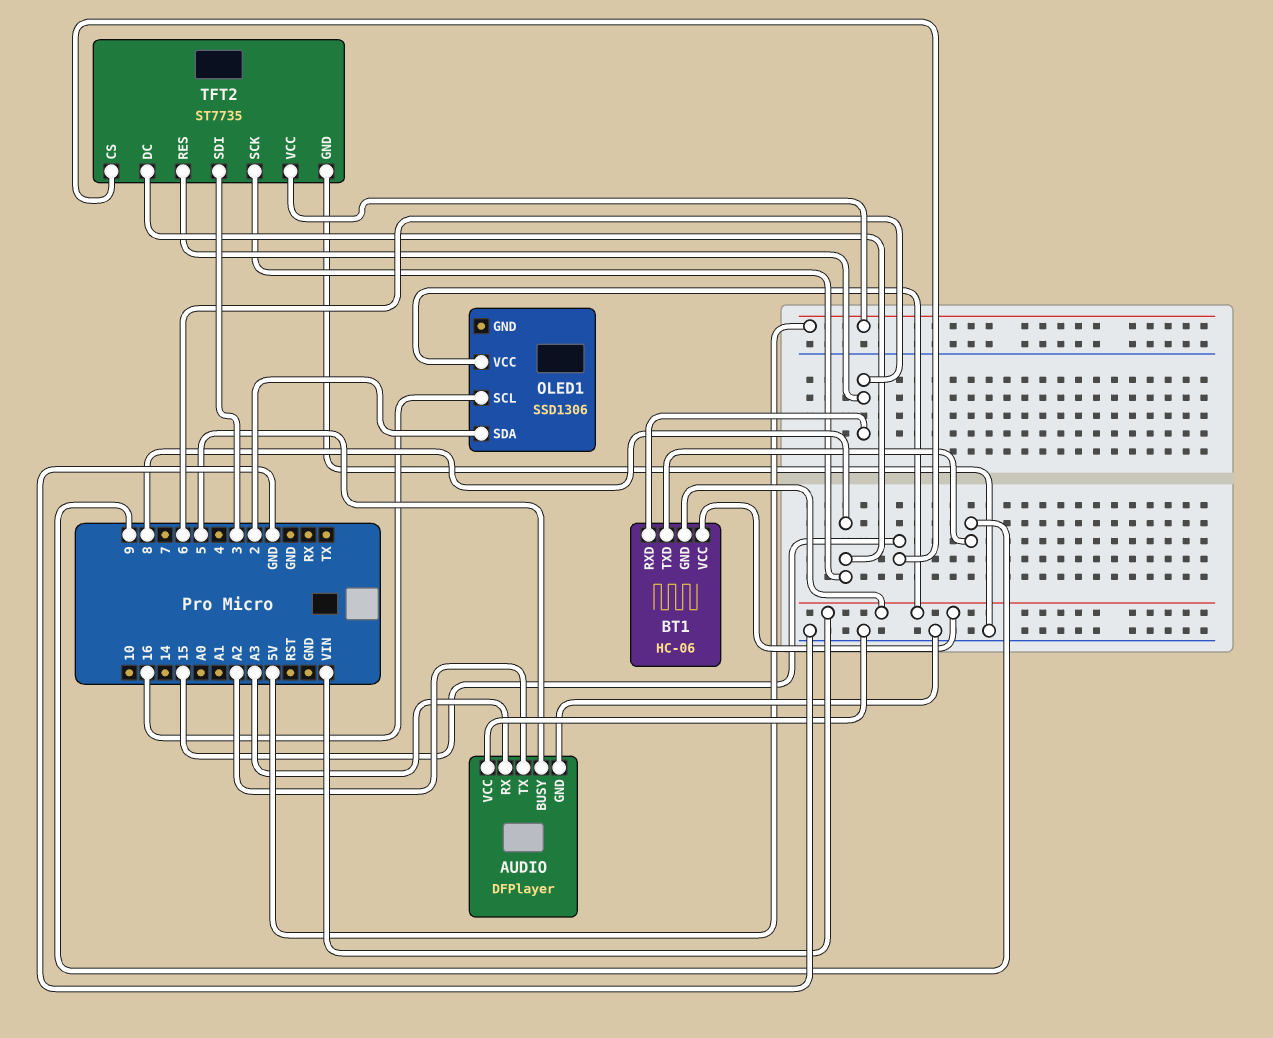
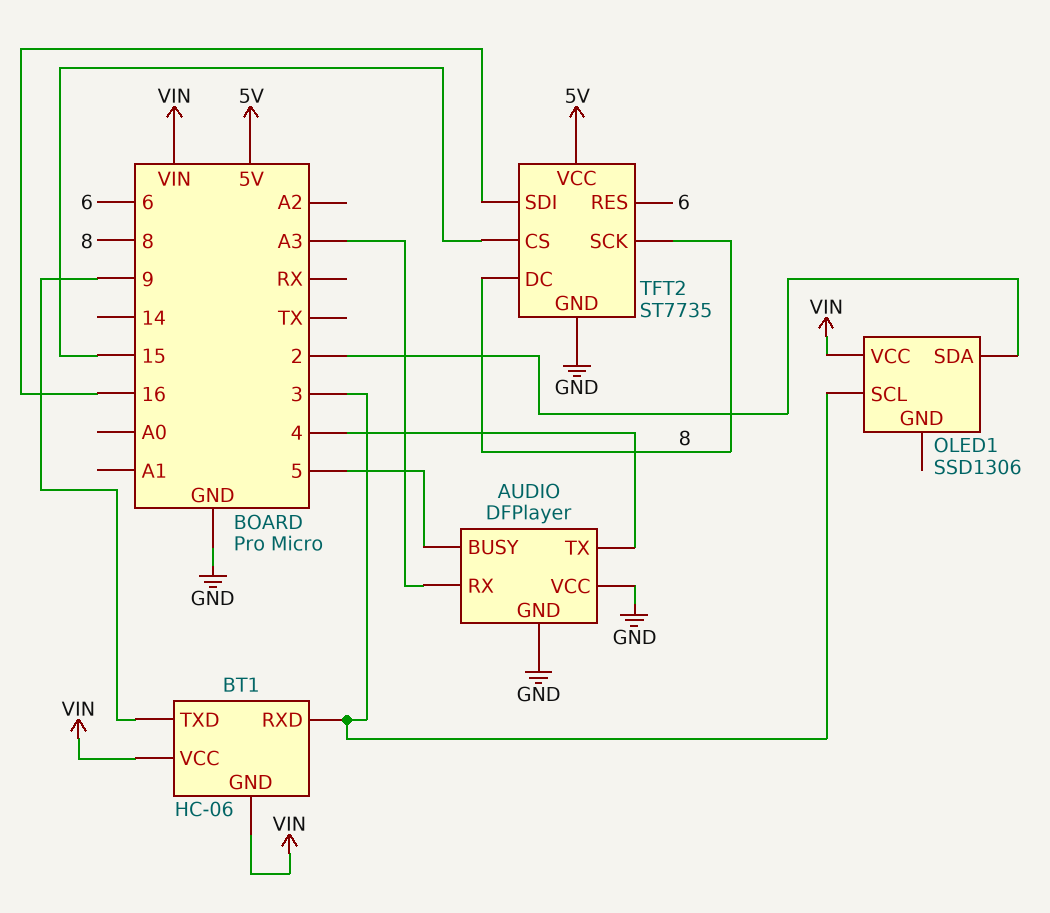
AUDIO pin TX: A2 -> 4
BT1 pin RXD: 6 -> 3
OLED1 pin SCL: 16 -> 3
TFT2 pin SDI: 3 -> 16

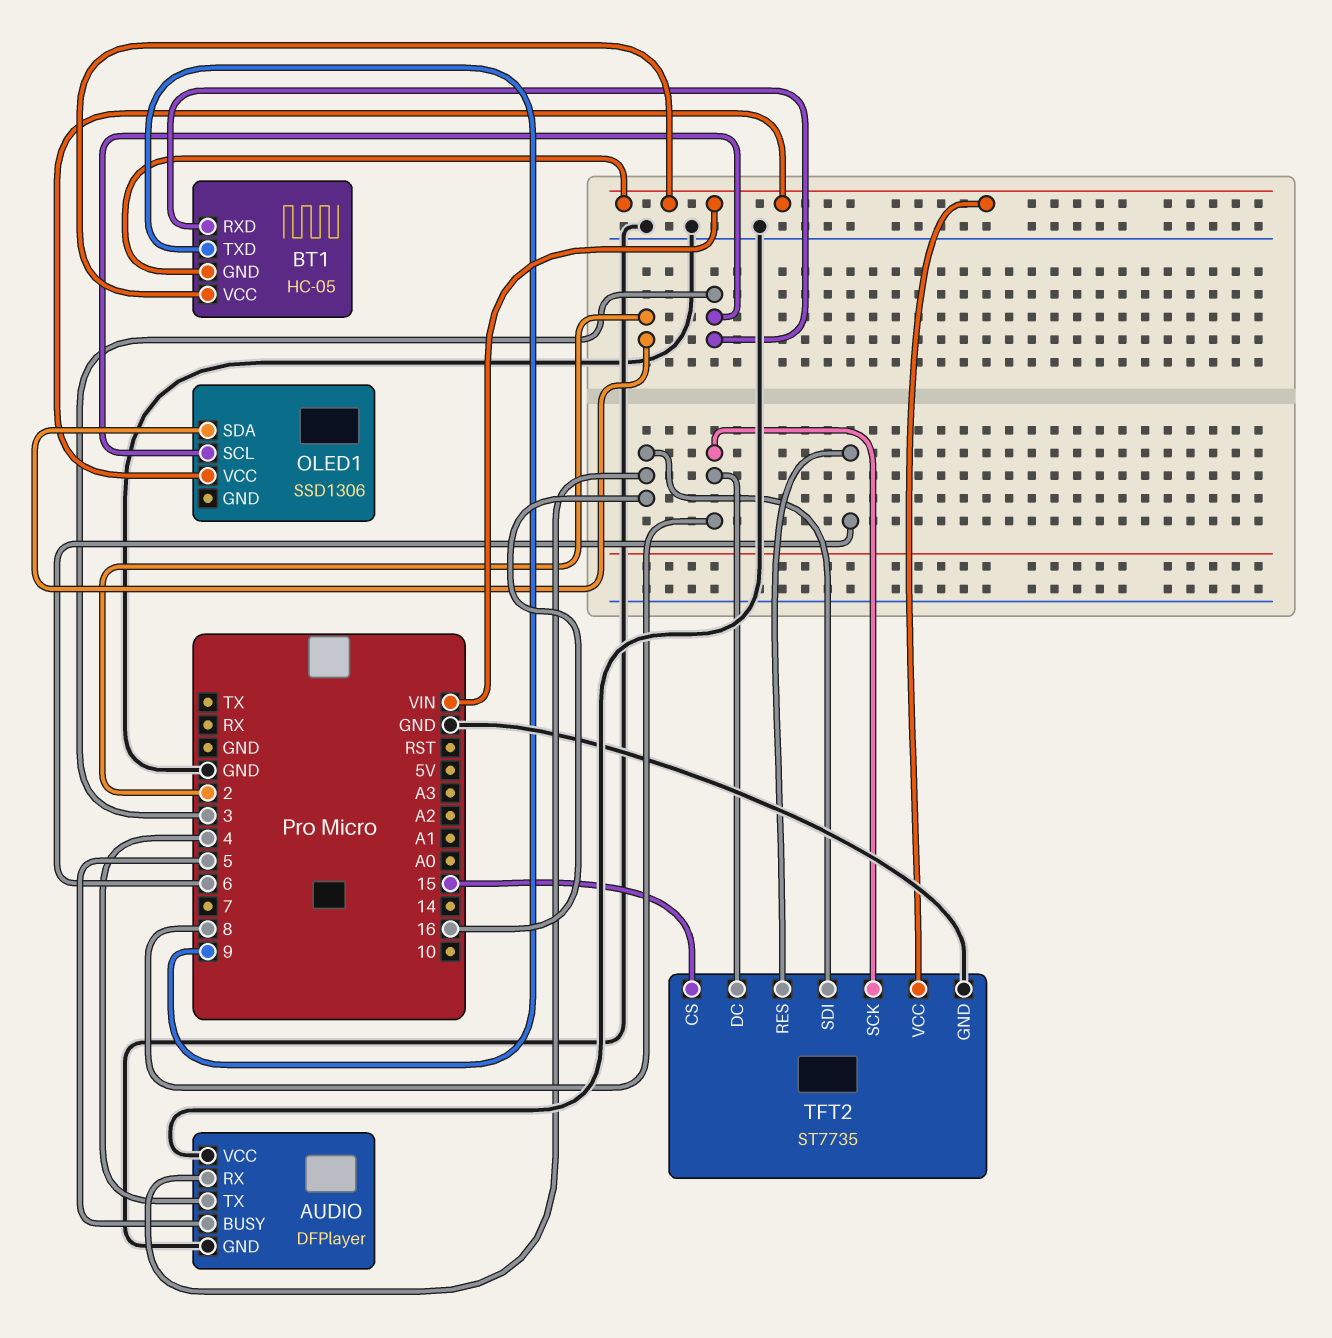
AUDIO pin RX: A3 -> 16
BT1: HC-06 -> HC-05
TFT2 pin VCC: 5V -> VIN

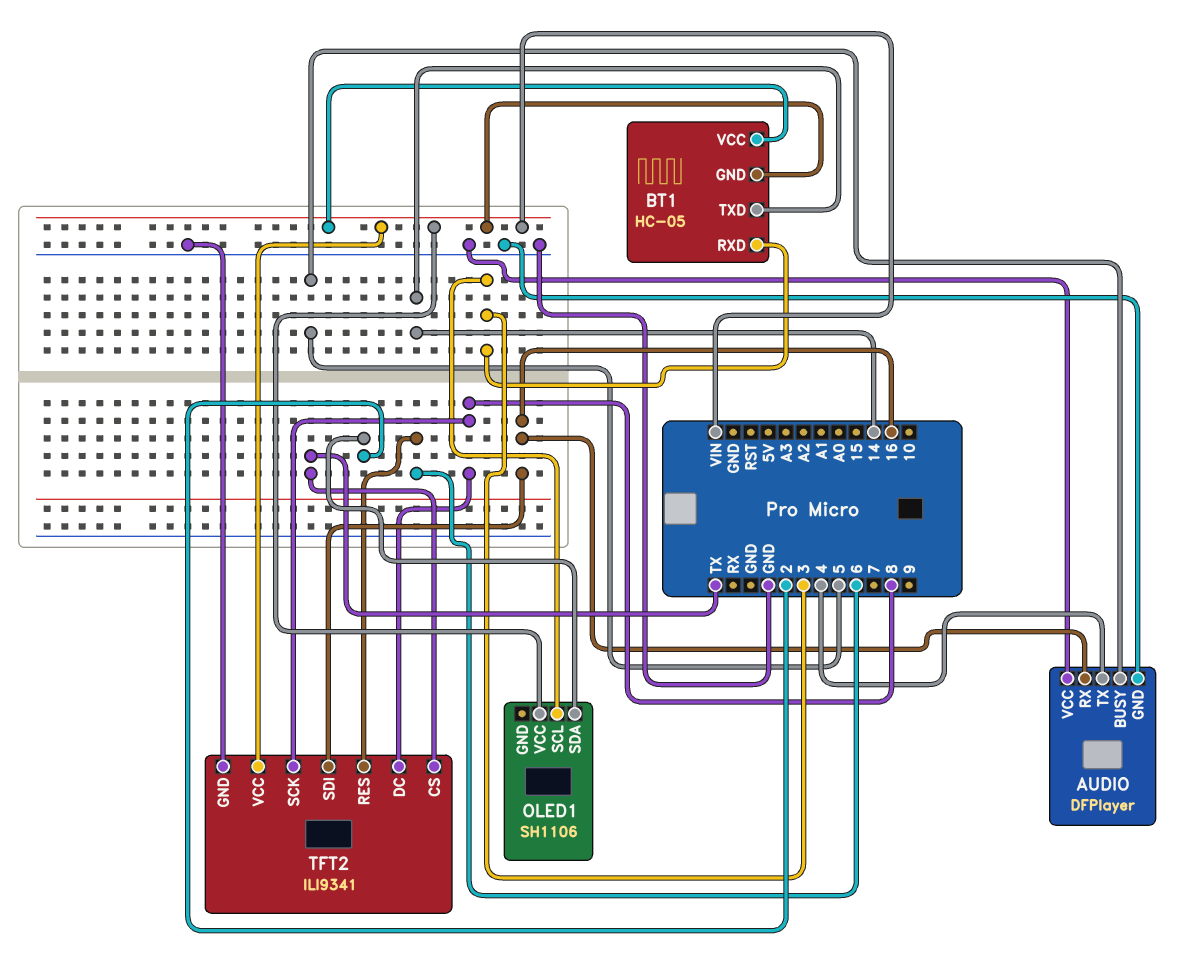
BT1 pin TXD: 9 -> 14
OLED1: SSD1306 -> SH1106
TFT2: ST7735 -> ILI9341
TFT2 pin CS: 15 -> TX

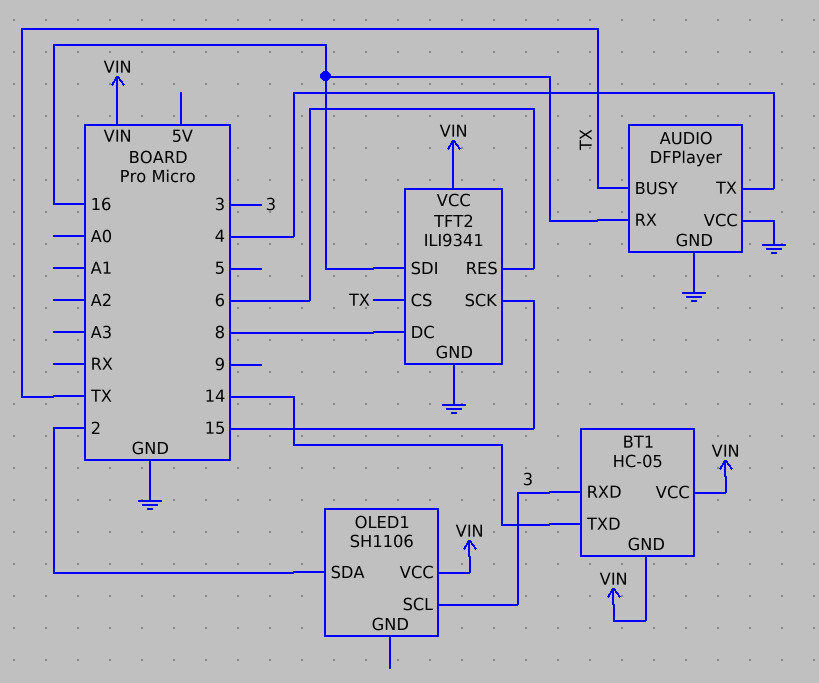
AUDIO pin BUSY: 5 -> TX
TFT2 pin SCK: 8 -> 15

